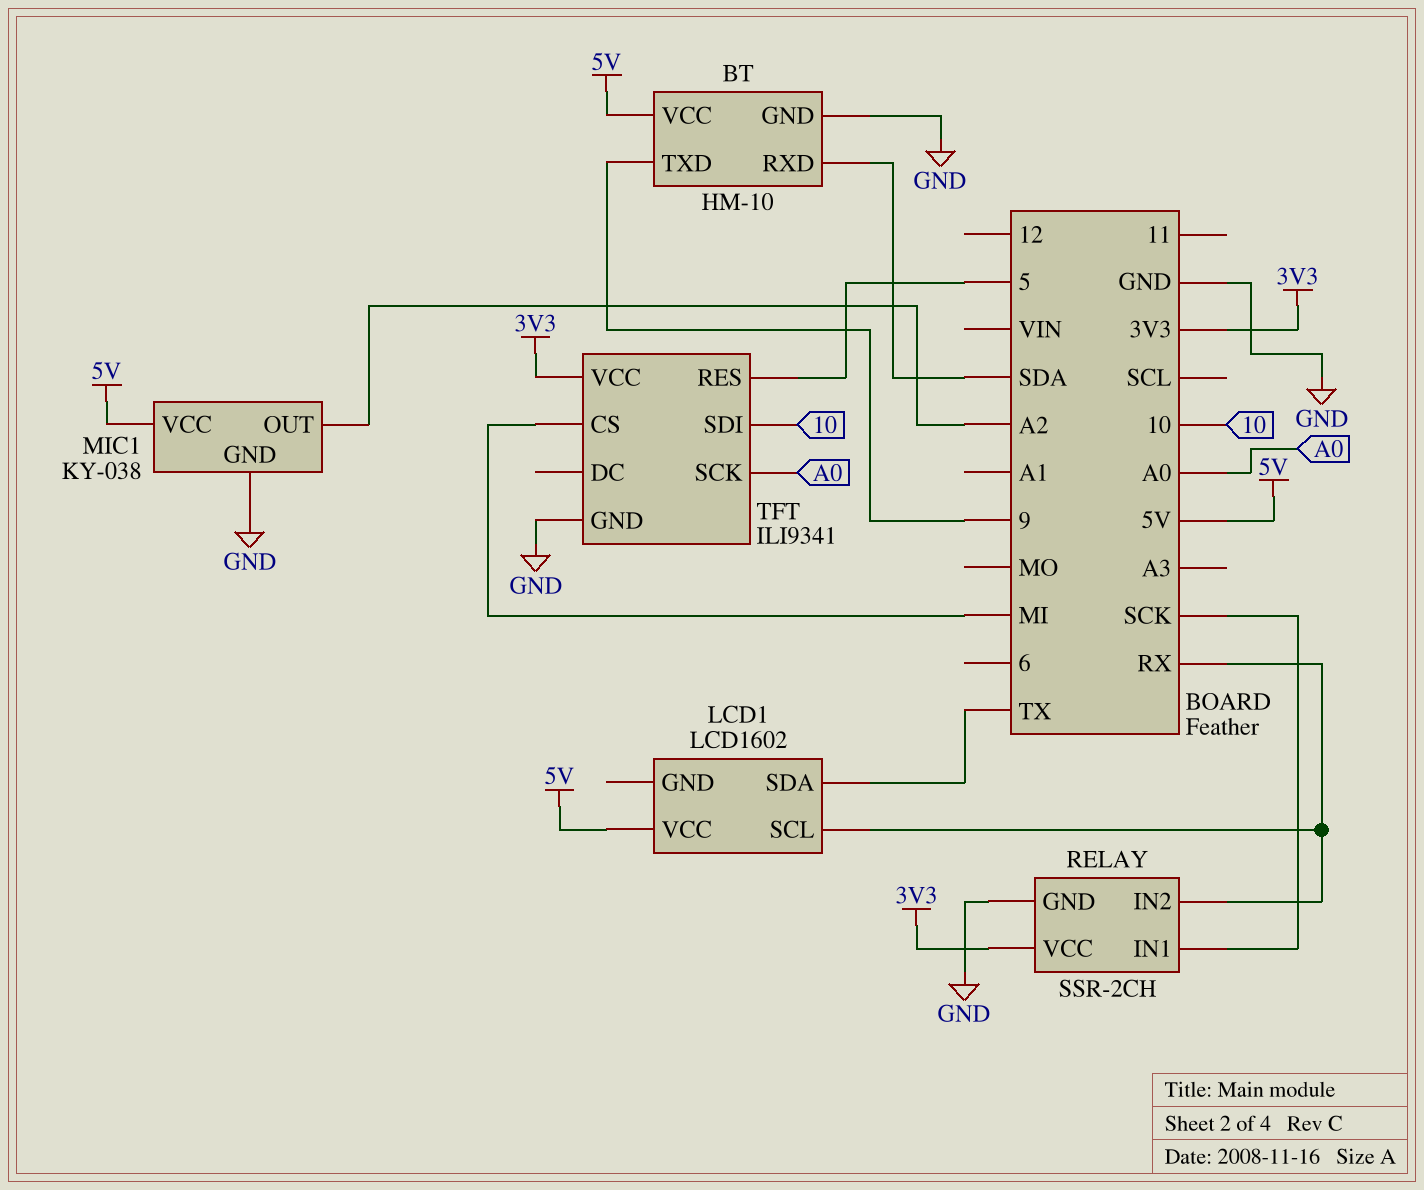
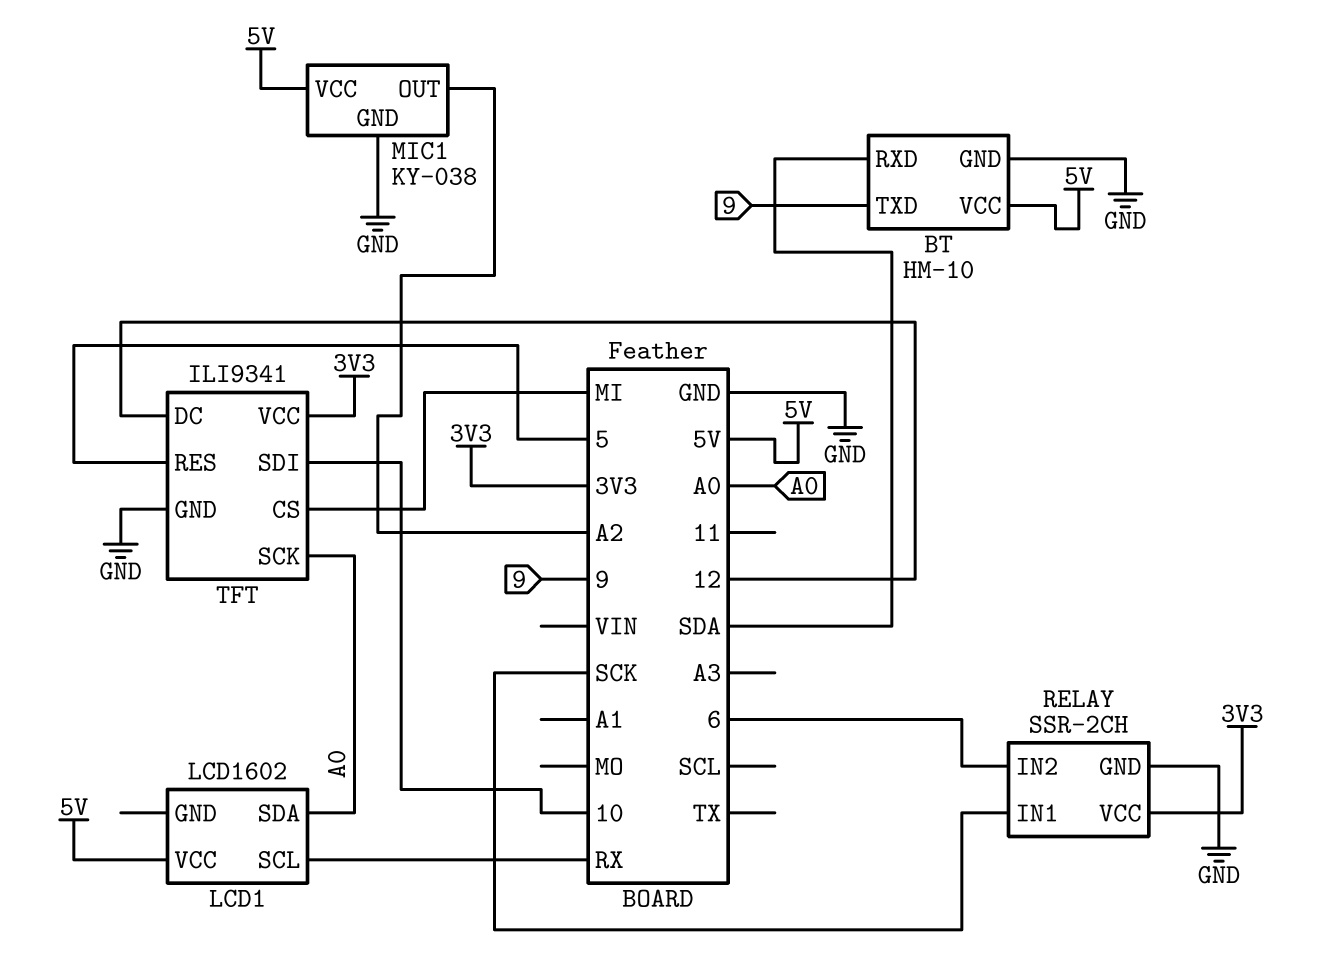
LCD1 pin SDA: TX -> A0
RELAY pin IN2: RX -> 6
TFT pin DC: none -> 12

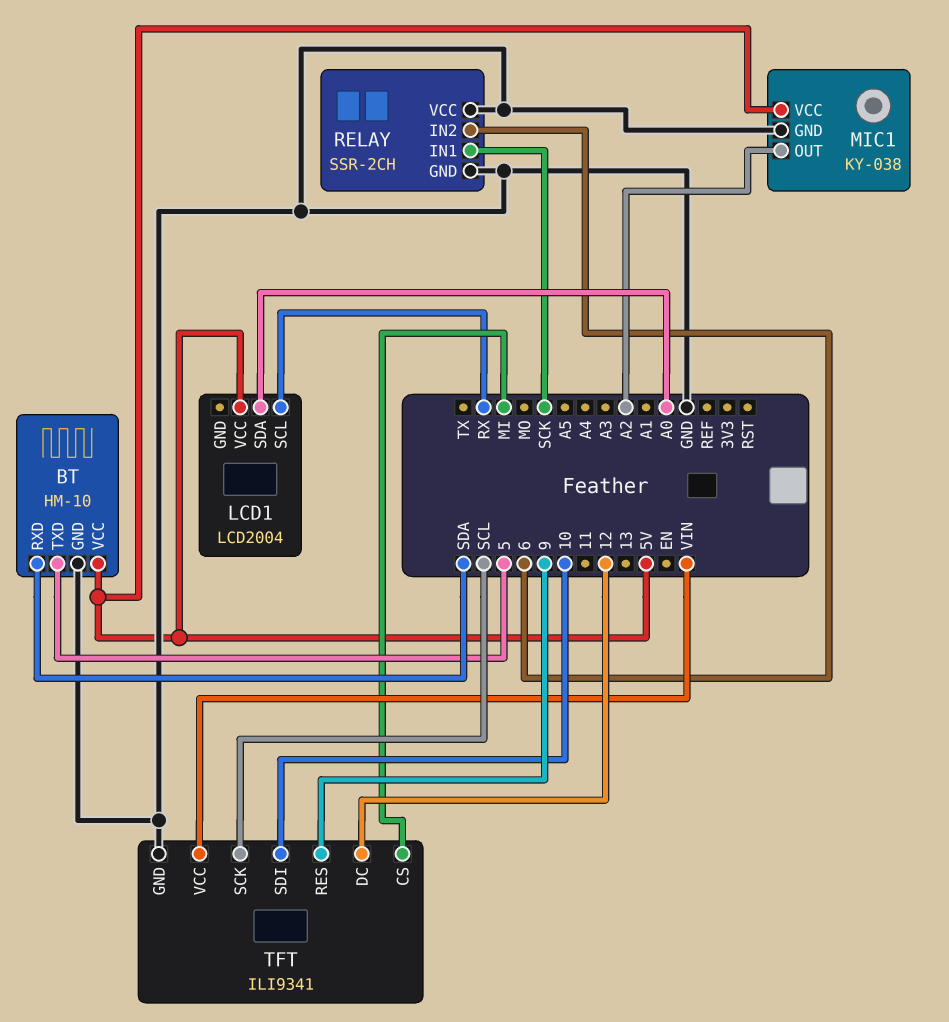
BT pin TXD: 9 -> 5
LCD1: LCD1602 -> LCD2004
RELAY pin VCC: 3V3 -> GND
TFT pin RES: 5 -> 9
TFT pin SCK: A0 -> SCL
TFT pin VCC: 3V3 -> VIN

